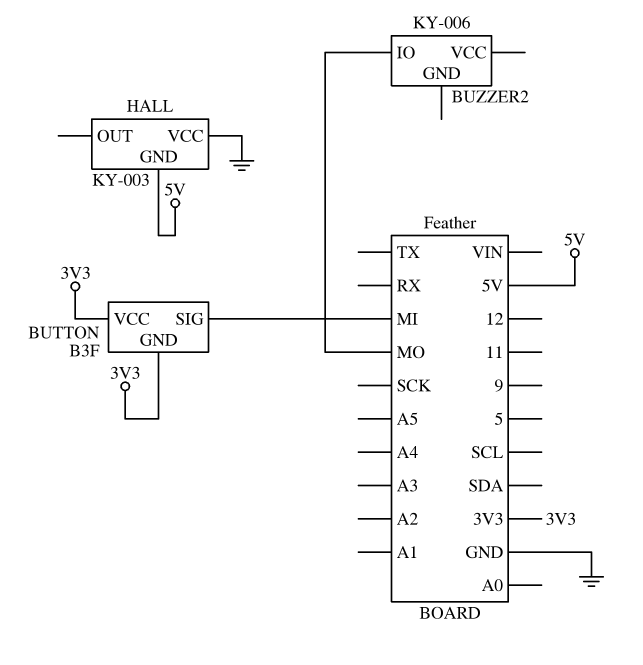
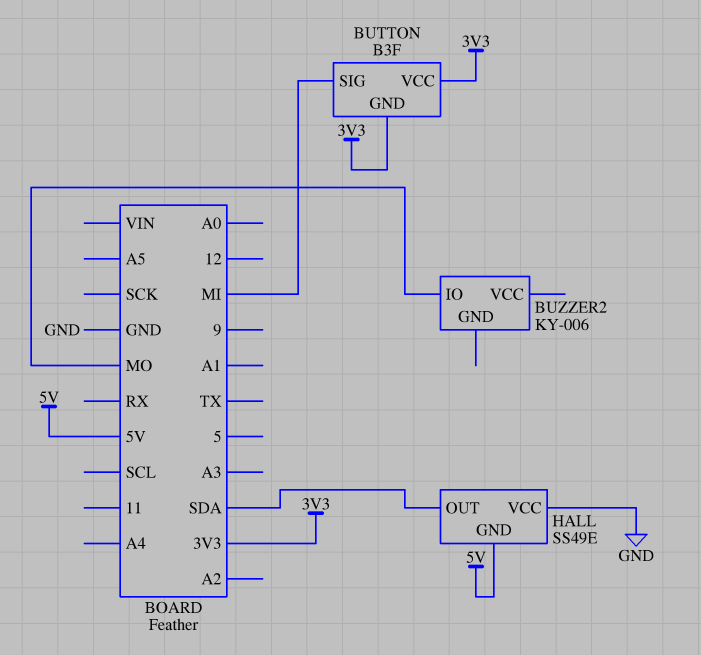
HALL: KY-003 -> SS49E
HALL pin OUT: none -> SDA

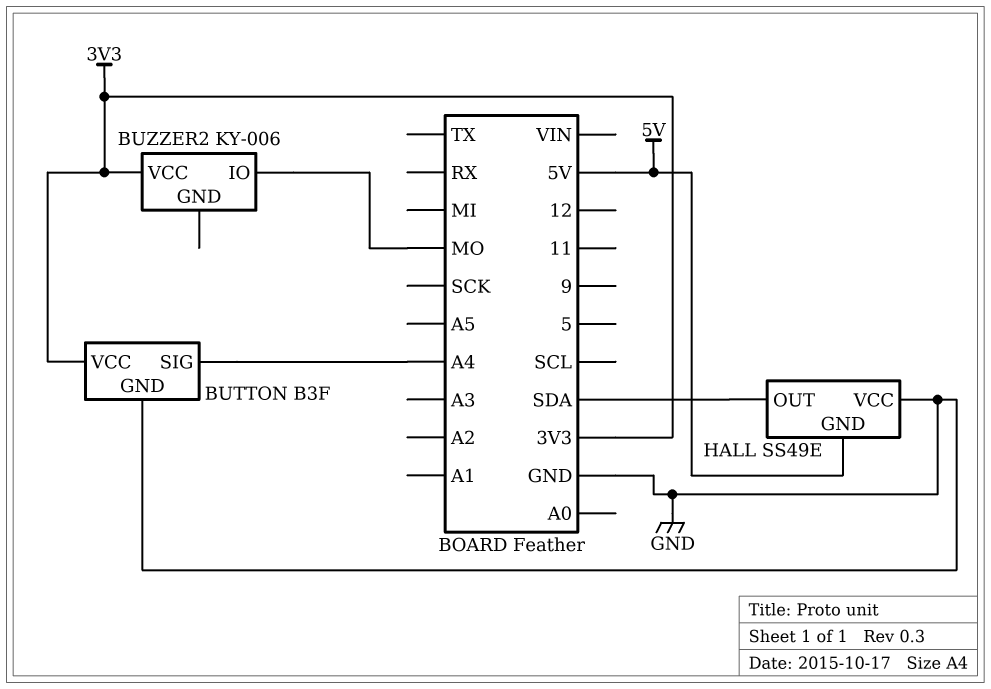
BUTTON pin GND: 3V3 -> GND
BUTTON pin SIG: MI -> A4
BUZZER2 pin VCC: none -> 3V3

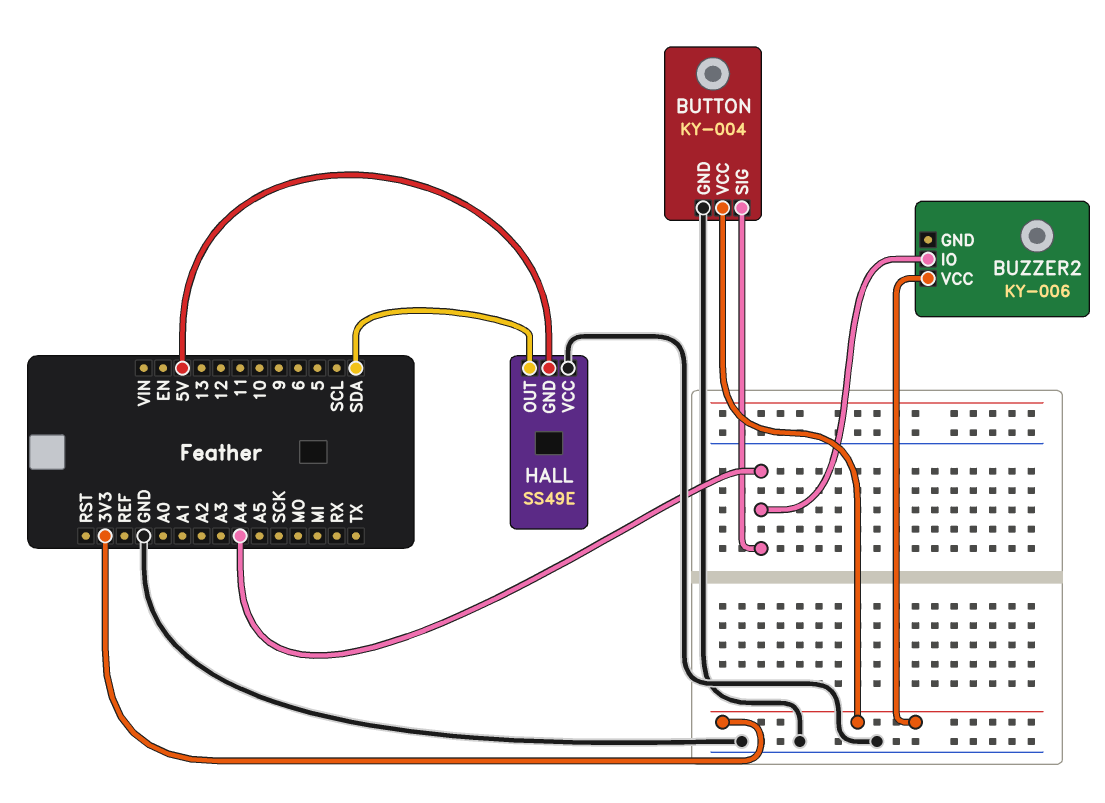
BUTTON: B3F -> KY-004
BUZZER2 pin IO: MO -> A4

